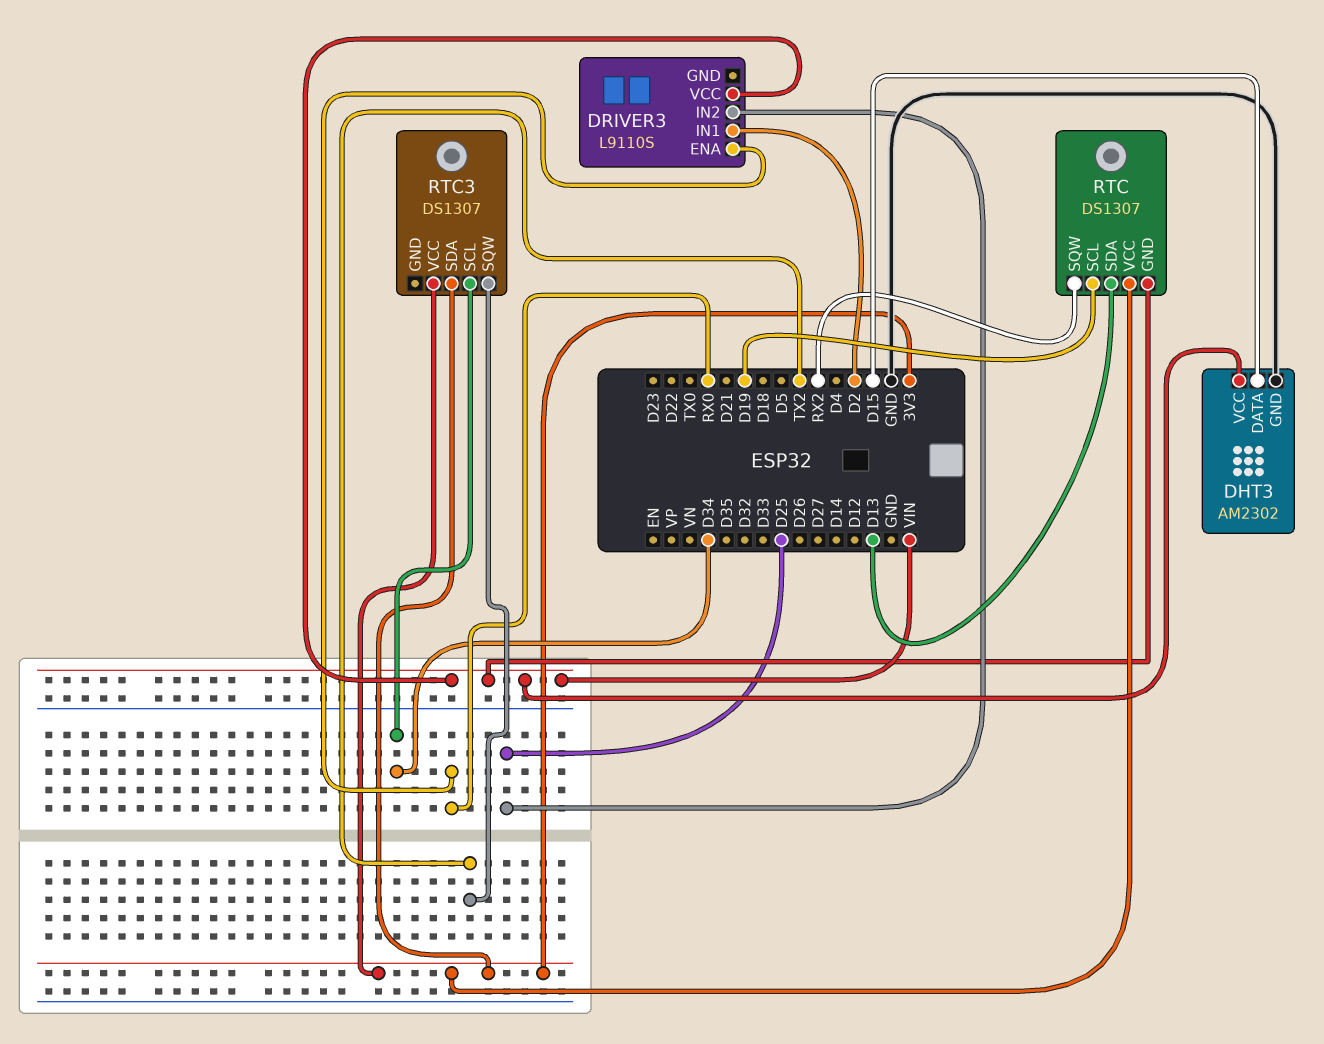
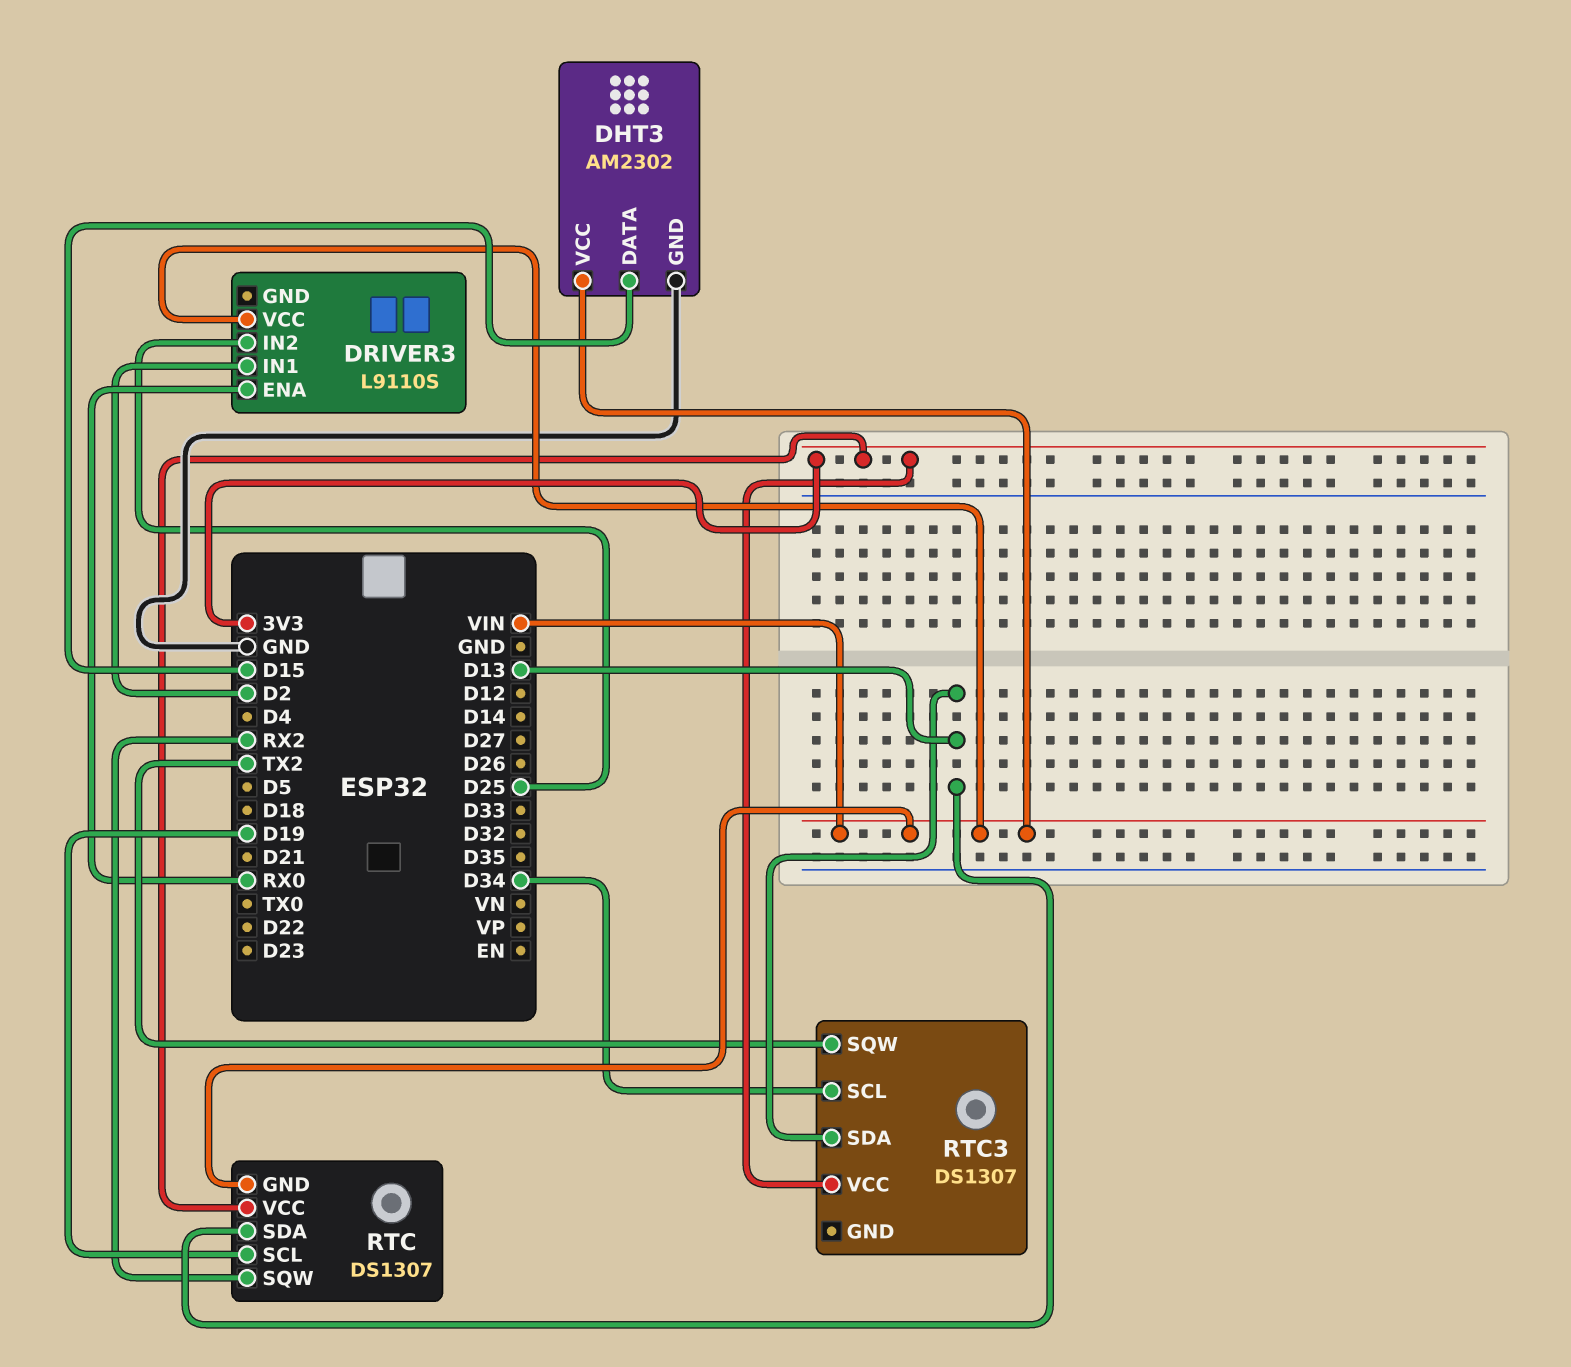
RTC3 pin SDA: 3V3 -> D13

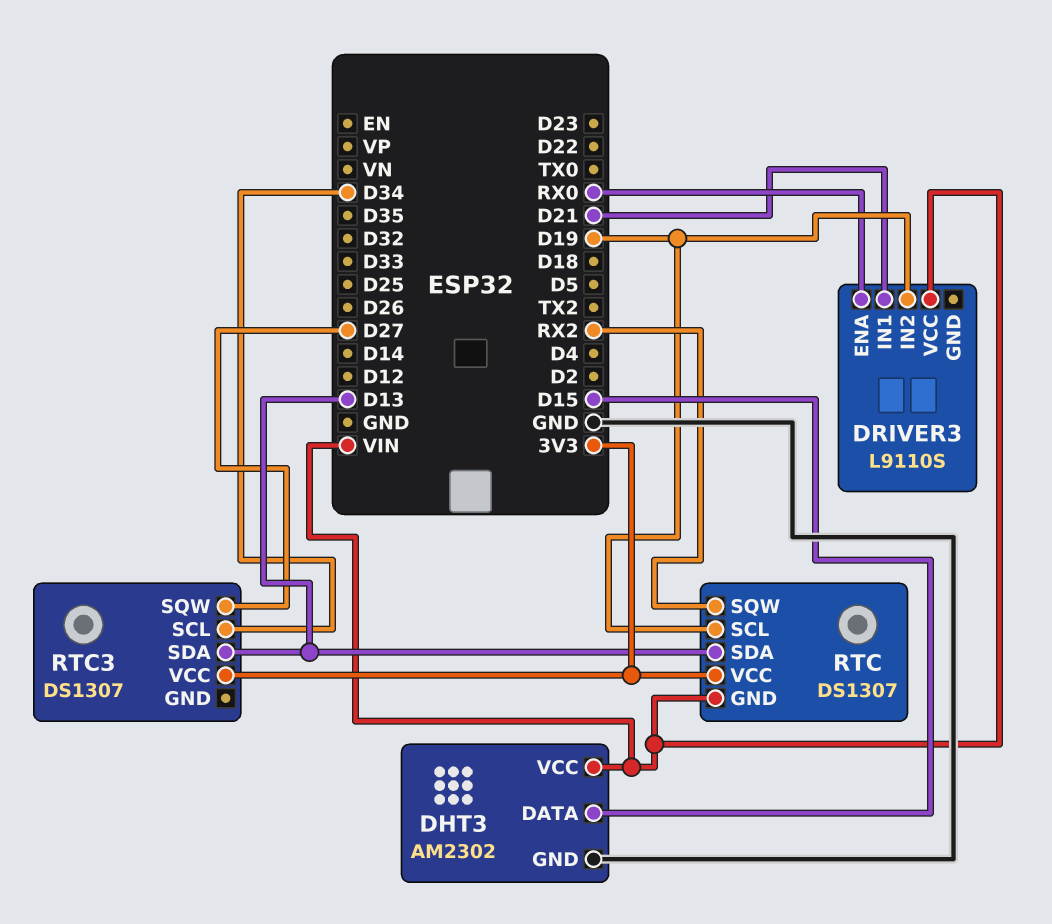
DRIVER3 pin IN1: D2 -> D21
DRIVER3 pin IN2: D25 -> D19
RTC3 pin SQW: TX2 -> D27

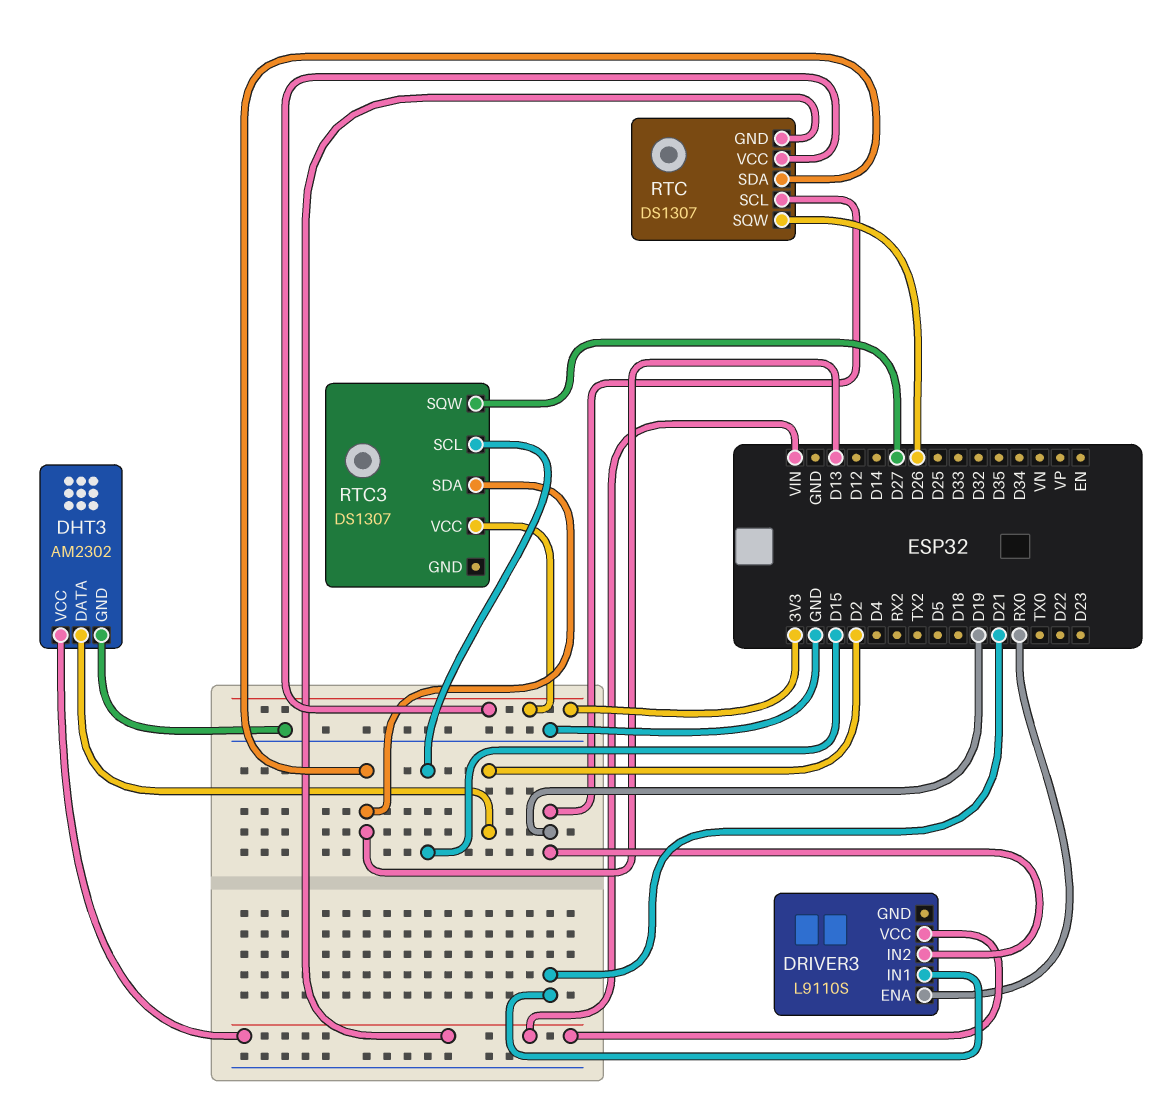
DHT3 pin DATA: D15 -> D2
RTC pin SQW: RX2 -> D26
RTC3 pin SCL: D34 -> D15

